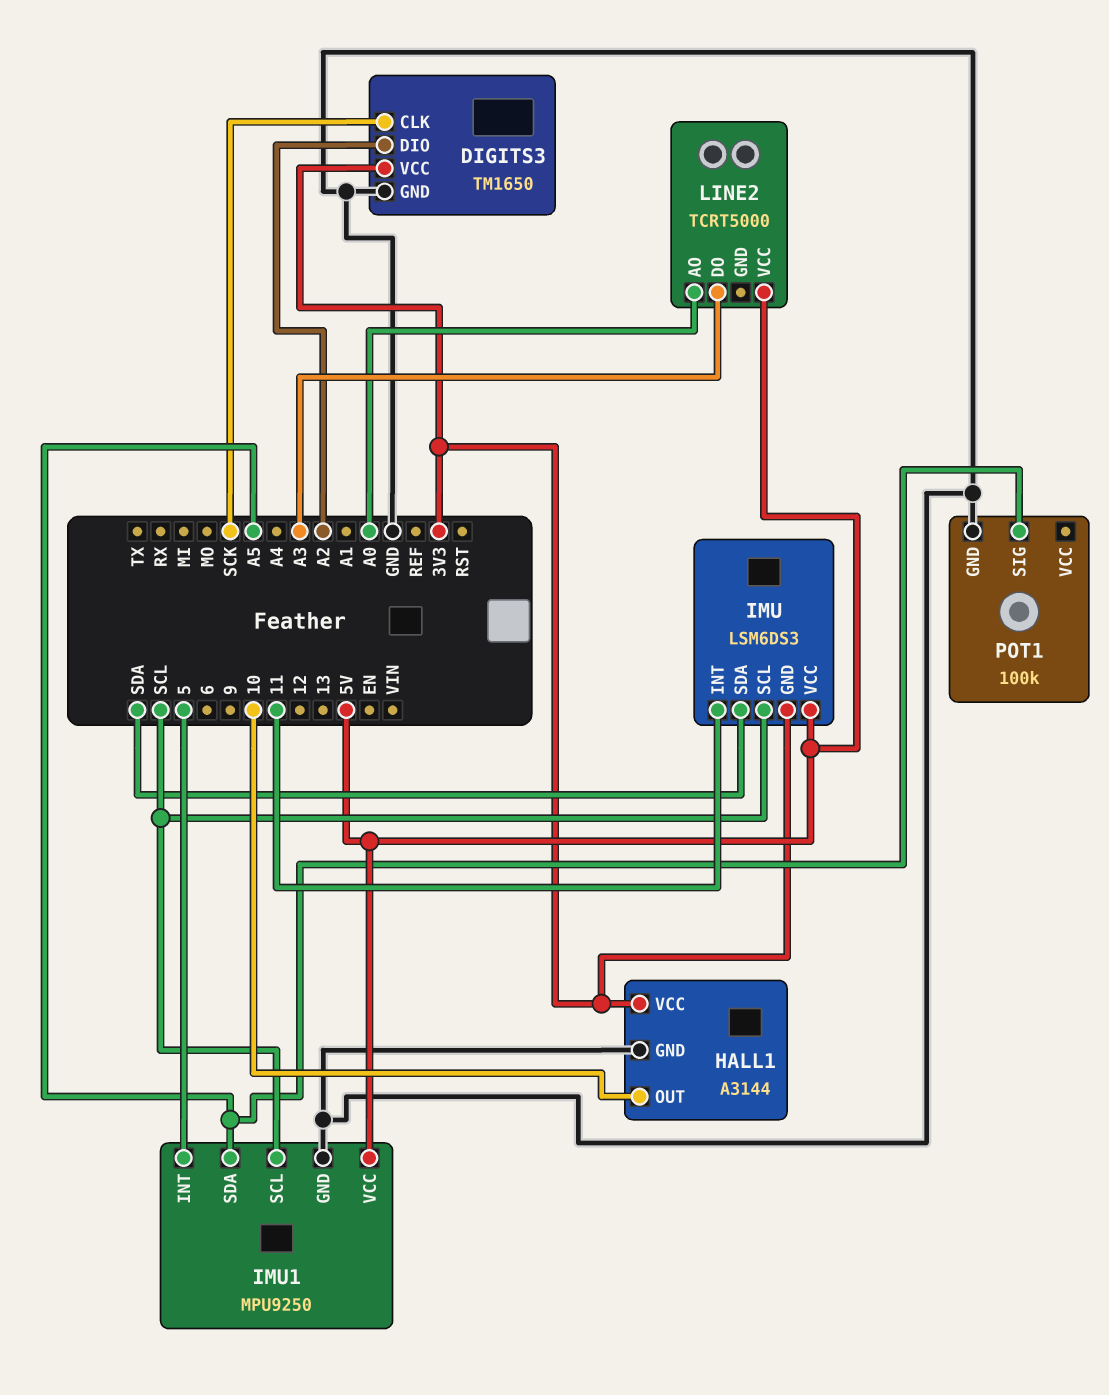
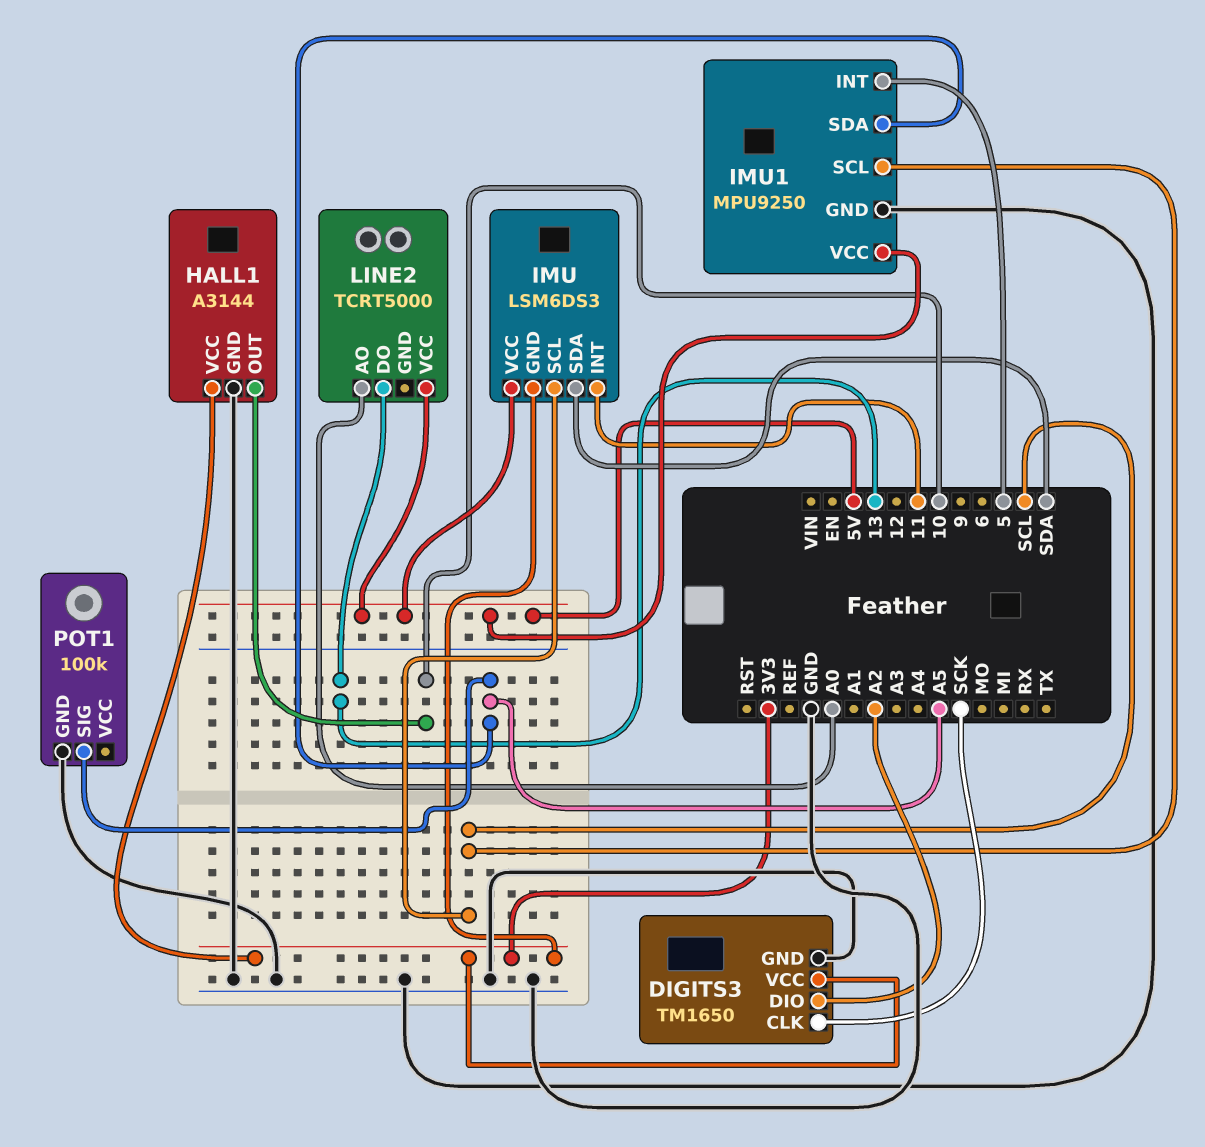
LINE2 pin DO: A3 -> 13

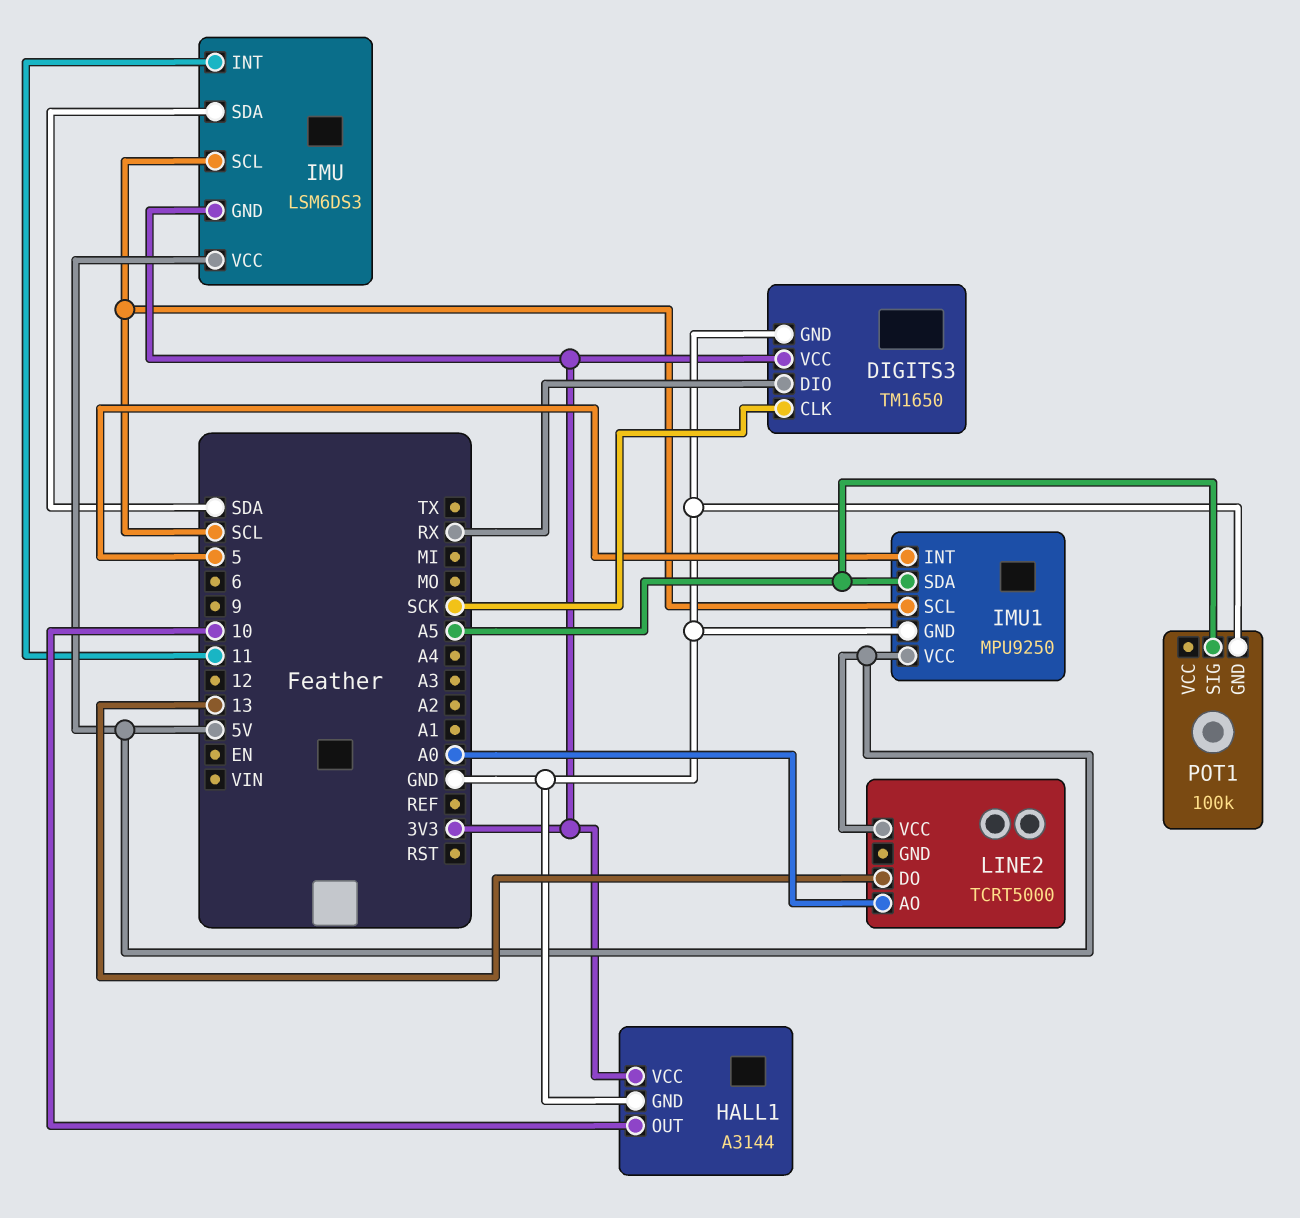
DIGITS3 pin DIO: A2 -> RX

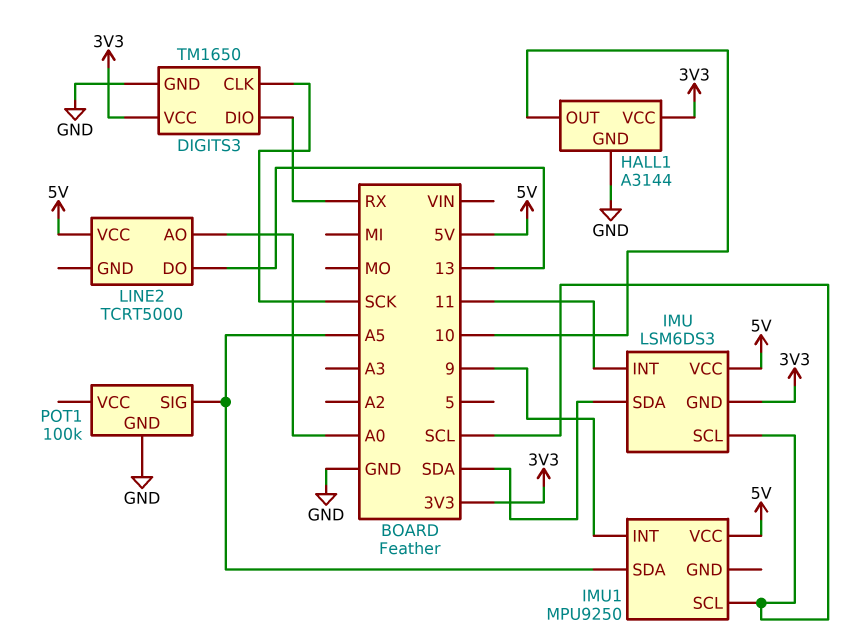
IMU1 pin GND: GND -> none
IMU1 pin INT: 5 -> 9

